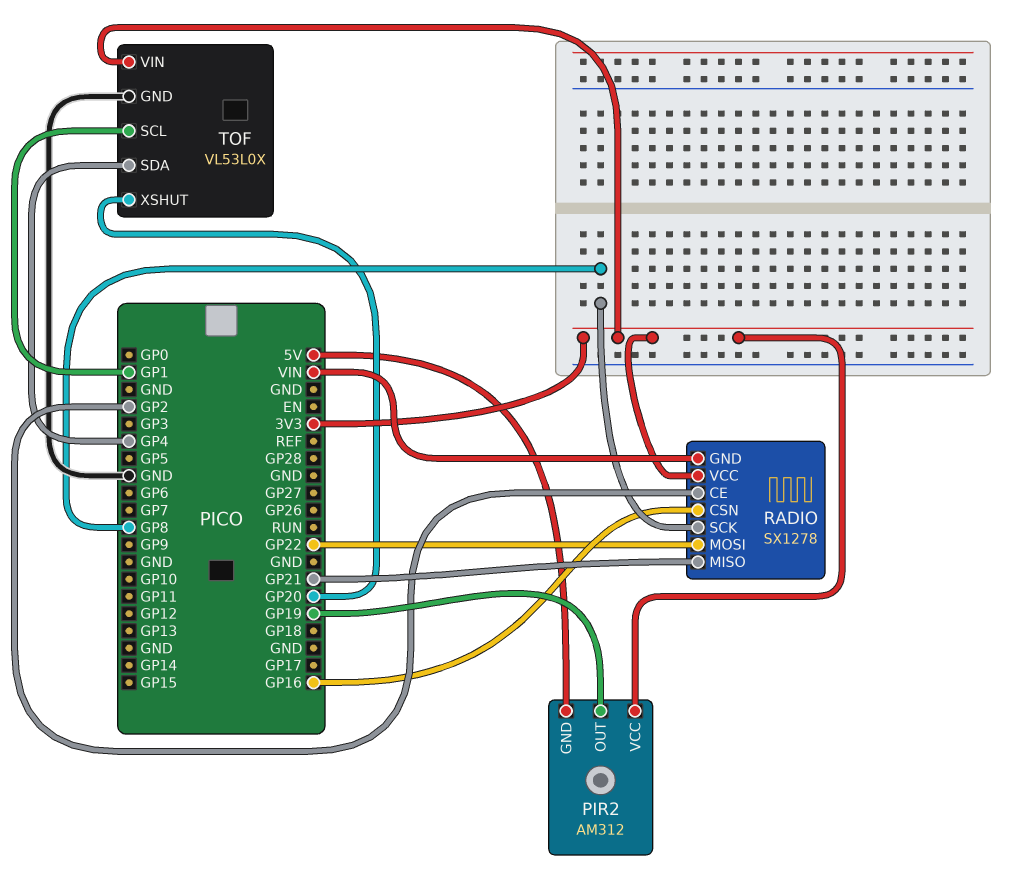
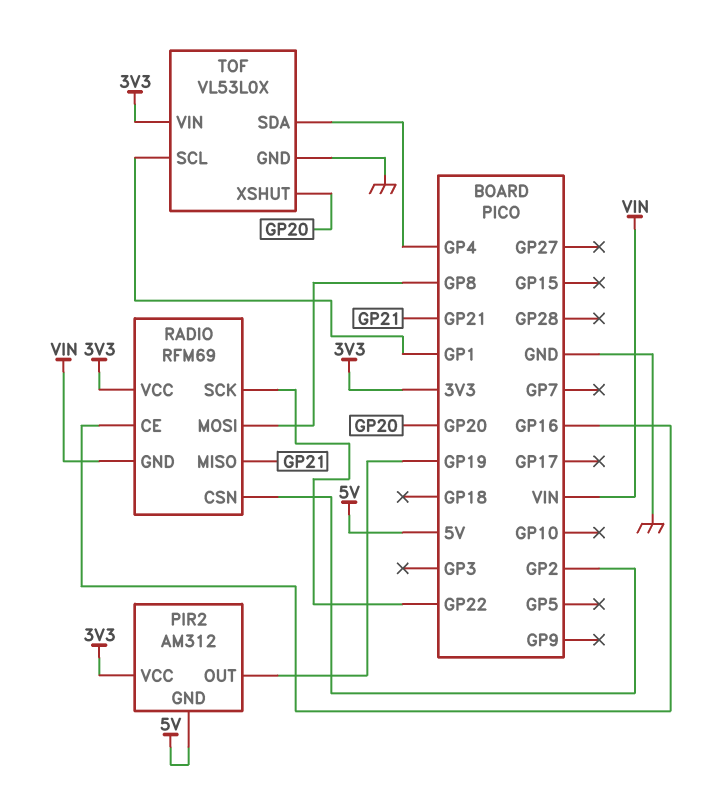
RADIO: SX1278 -> RFM69
RADIO pin CE: GP2 -> GP16
RADIO pin CSN: GP16 -> GP2
RADIO pin MOSI: GP22 -> GP8
RADIO pin SCK: GP8 -> GP22

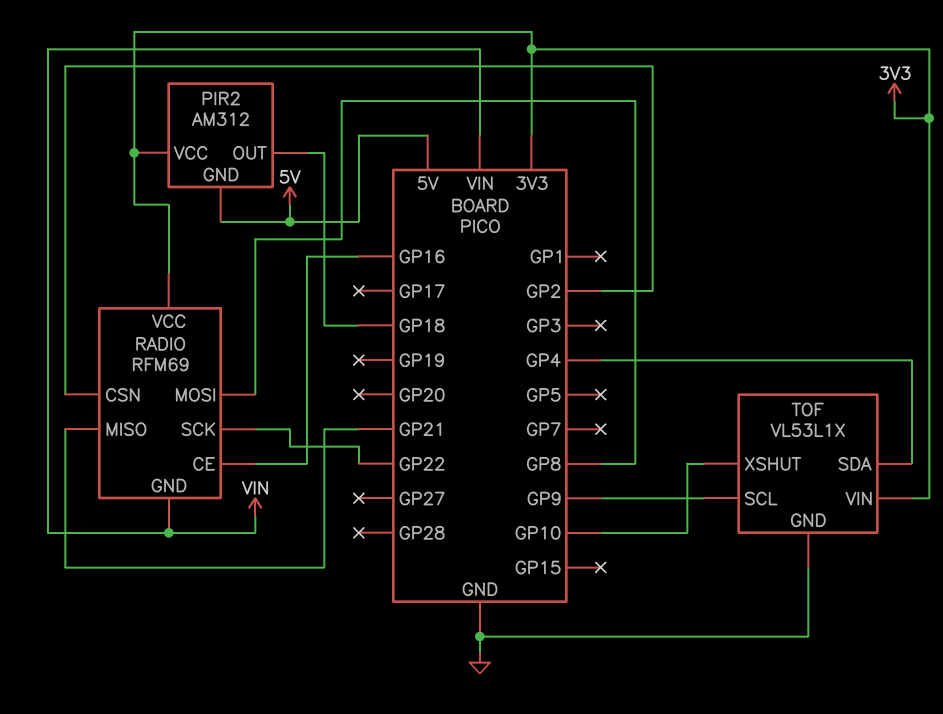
PIR2 pin OUT: GP19 -> GP18
TOF: VL53L0X -> VL53L1X
TOF pin SCL: GP1 -> GP9
TOF pin XSHUT: GP20 -> GP10

